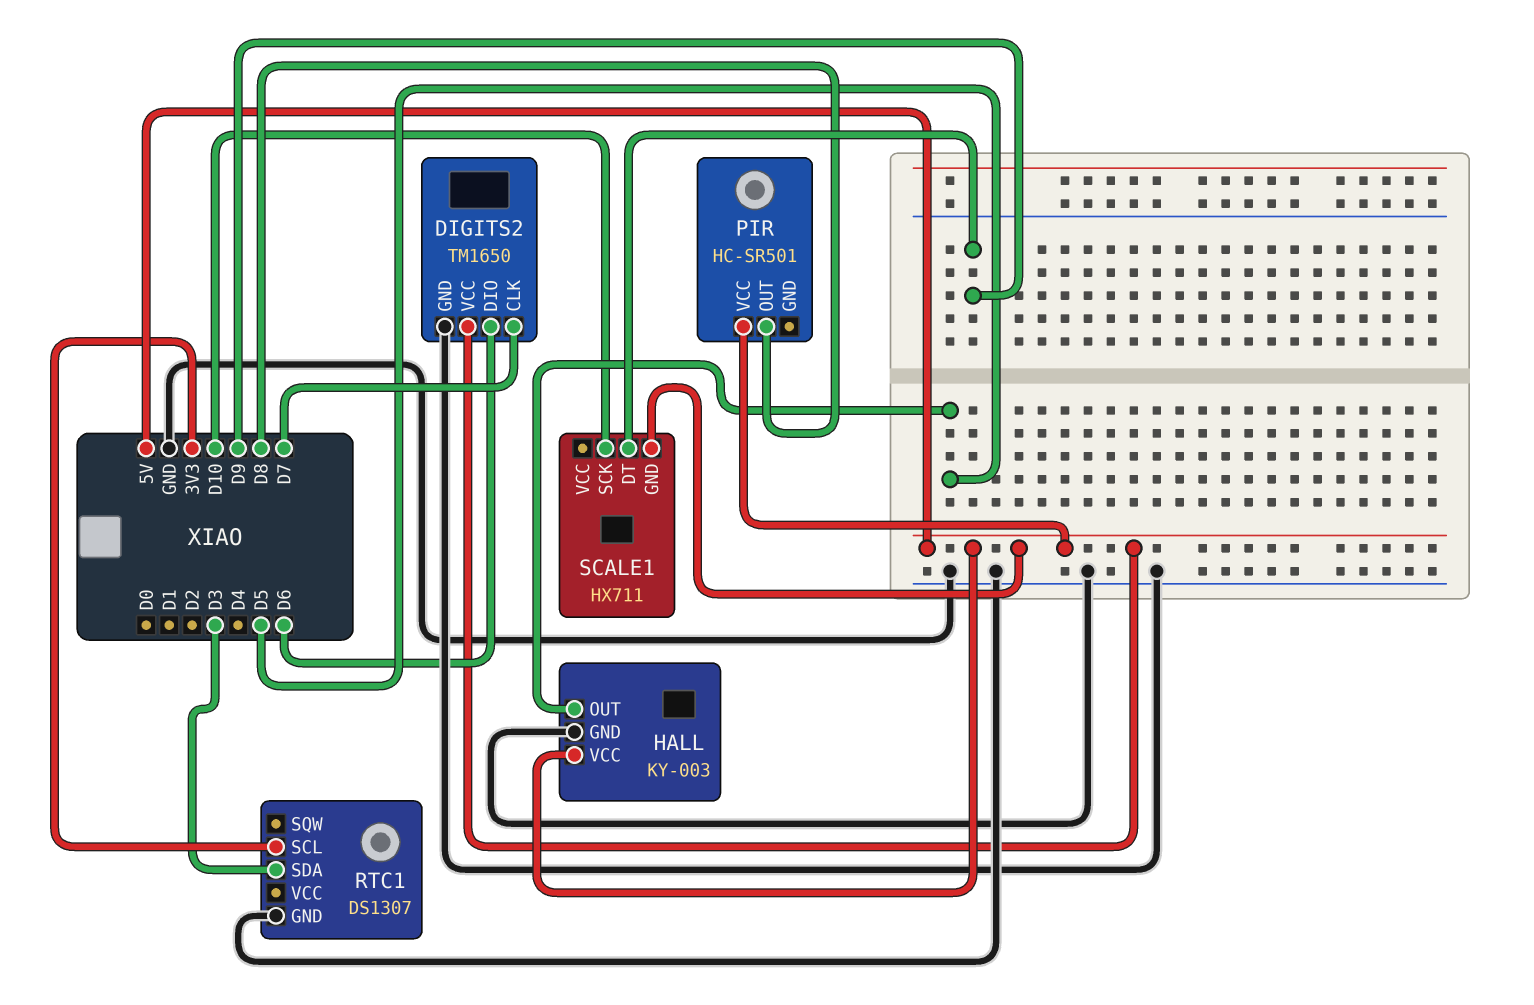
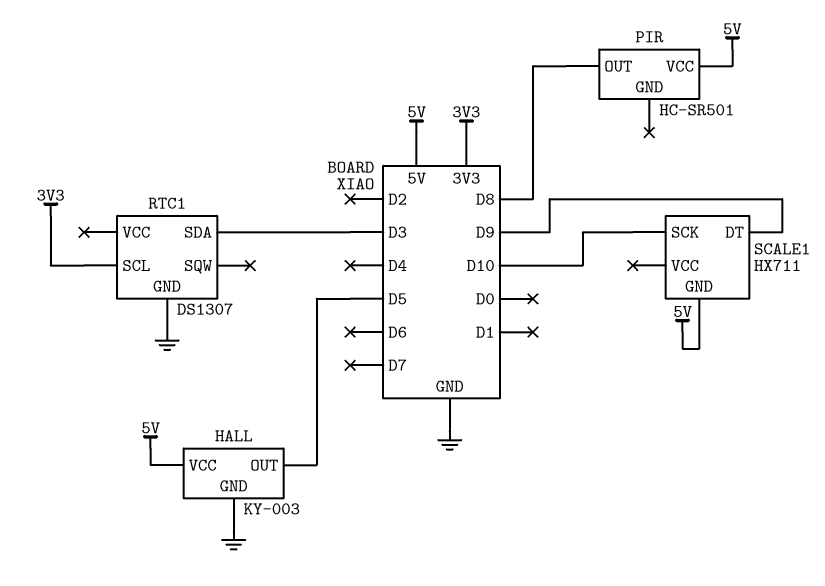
DIGITS2: TM1650 -> none
DIGITS2 pin CLK: D7 -> none
DIGITS2 pin DIO: D6 -> none
DIGITS2 pin GND: GND -> none
DIGITS2 pin VCC: 5V -> none

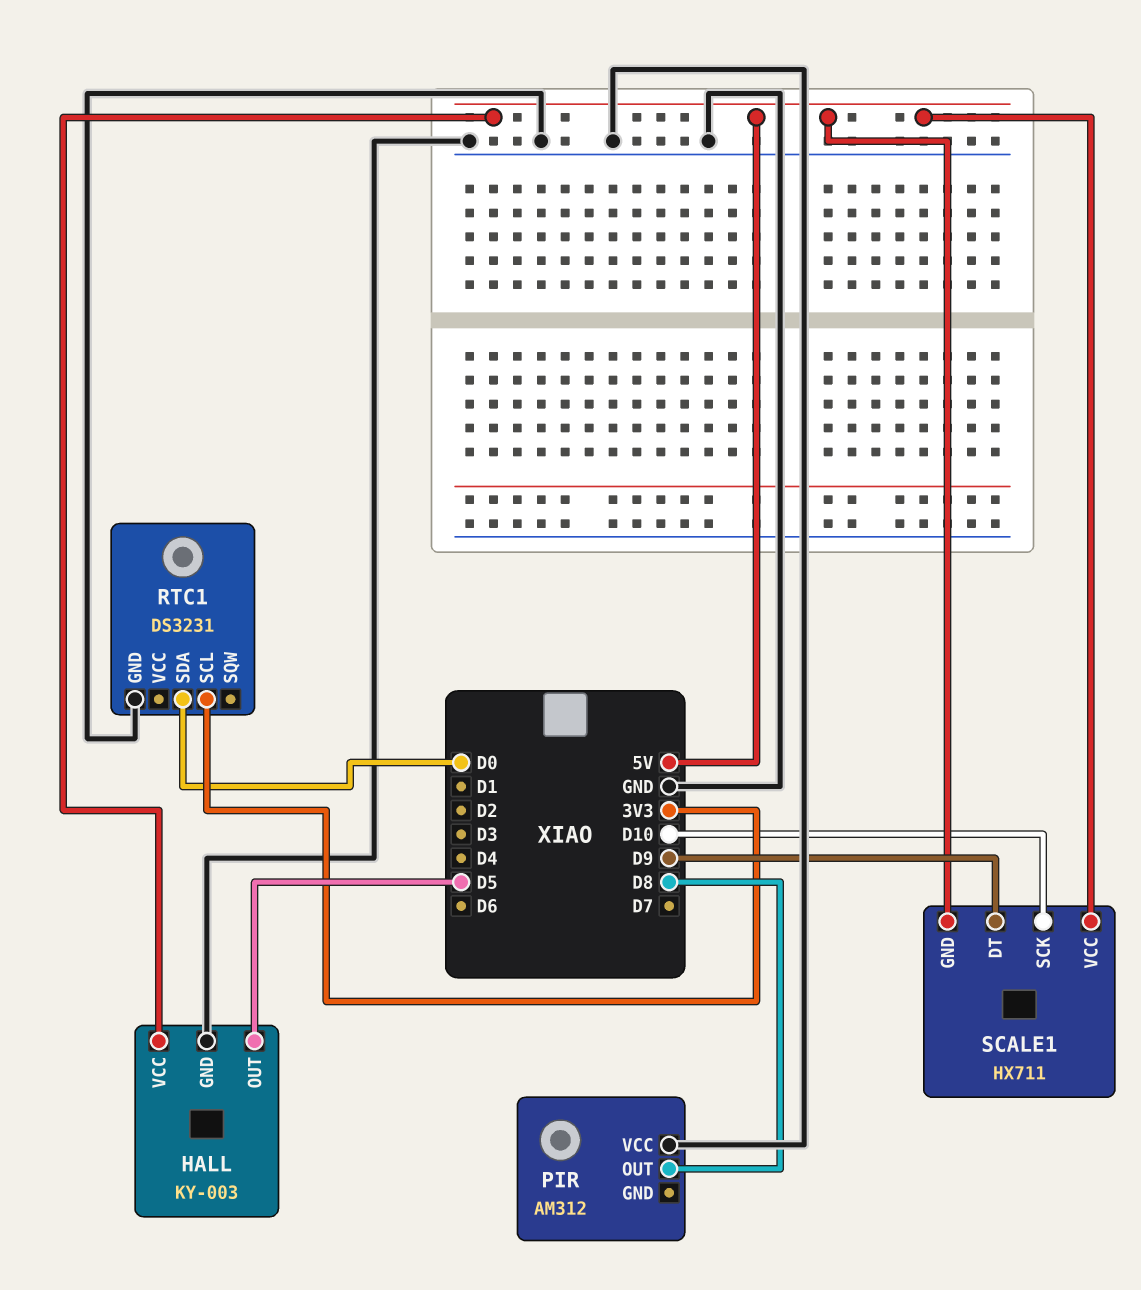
PIR: HC-SR501 -> AM312
PIR pin VCC: 5V -> GND
RTC1: DS1307 -> DS3231
RTC1 pin SDA: D3 -> D0
SCALE1 pin VCC: none -> 5V

